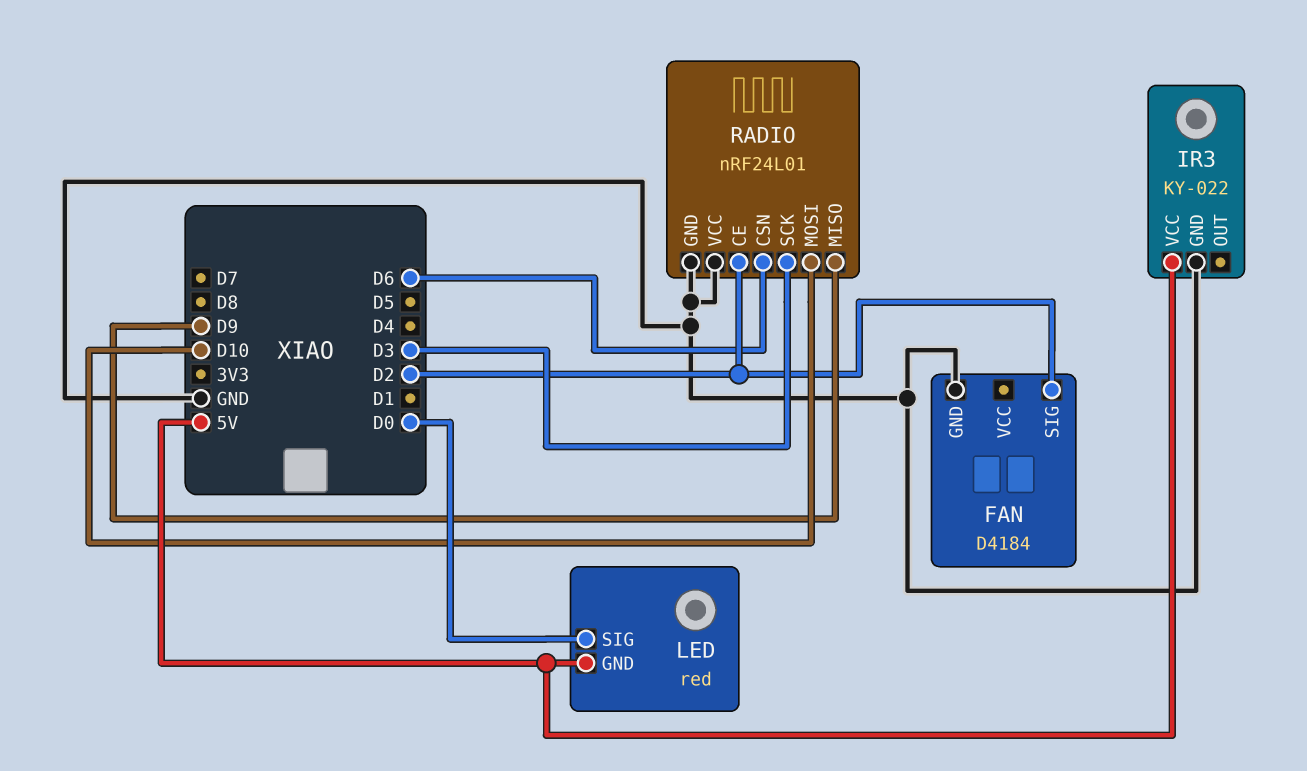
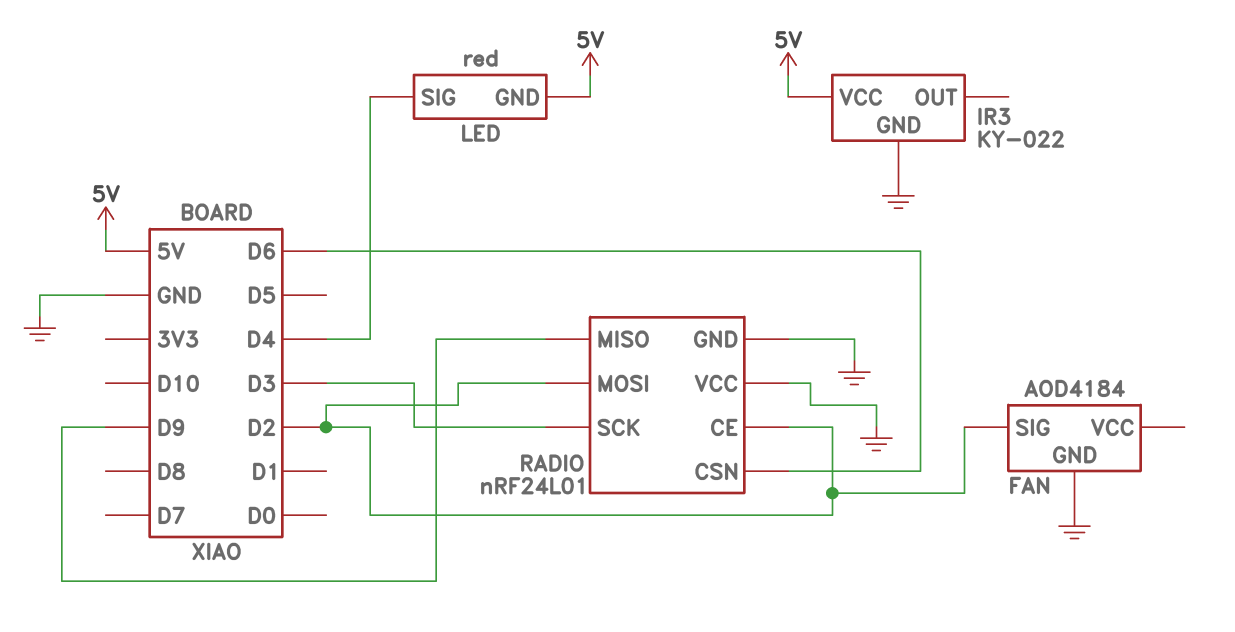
FAN: D4184 -> AOD4184
LED pin SIG: D0 -> D4
RADIO pin MOSI: D10 -> D2

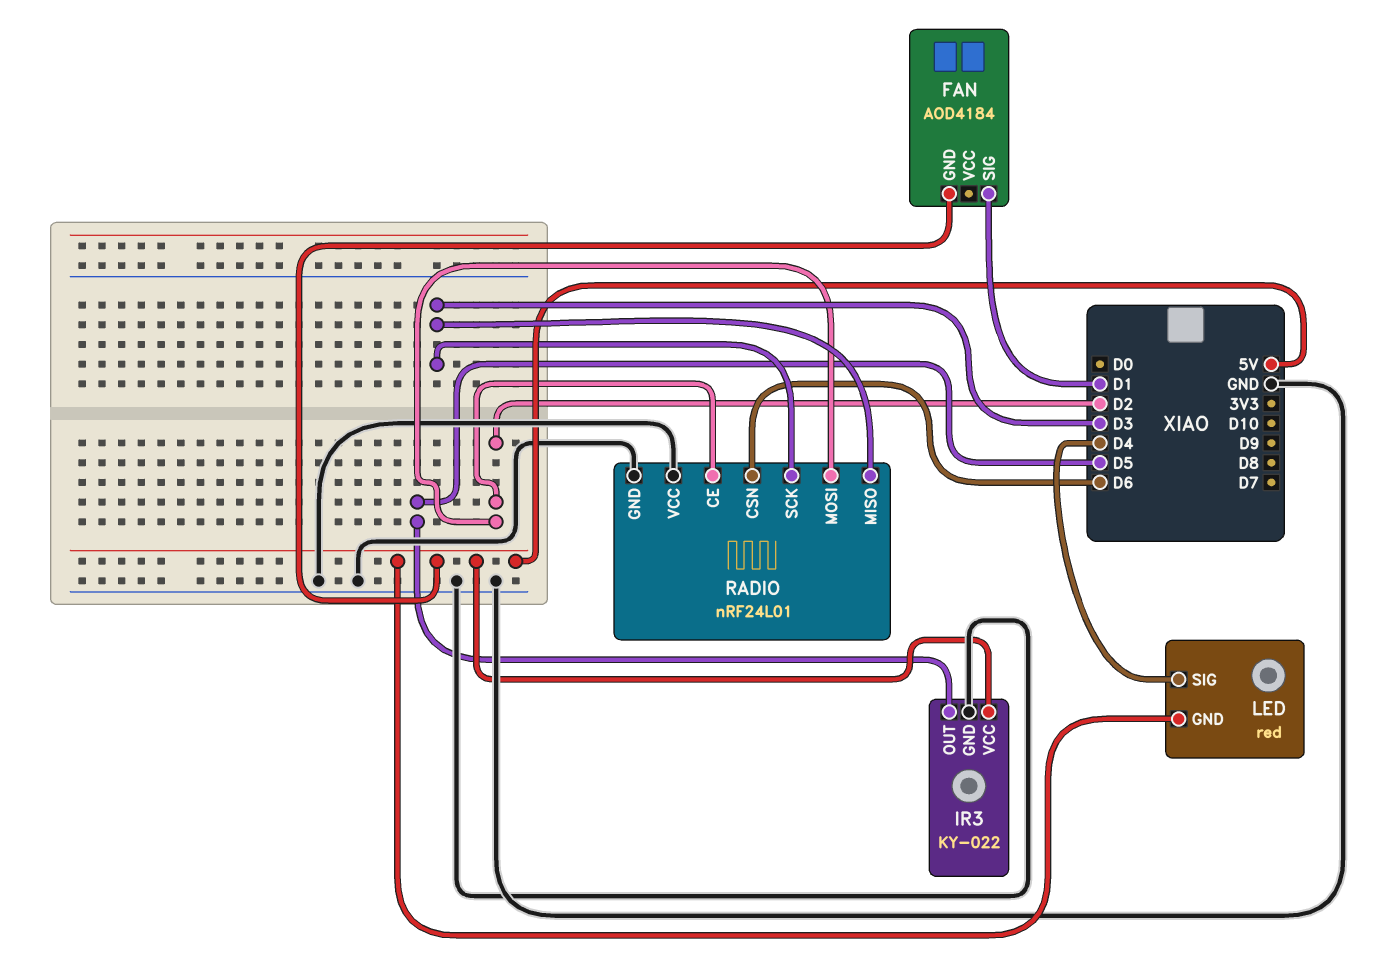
FAN pin GND: GND -> 5V
FAN pin SIG: D2 -> D1
IR3 pin OUT: none -> D5
RADIO pin MISO: D9 -> D3

